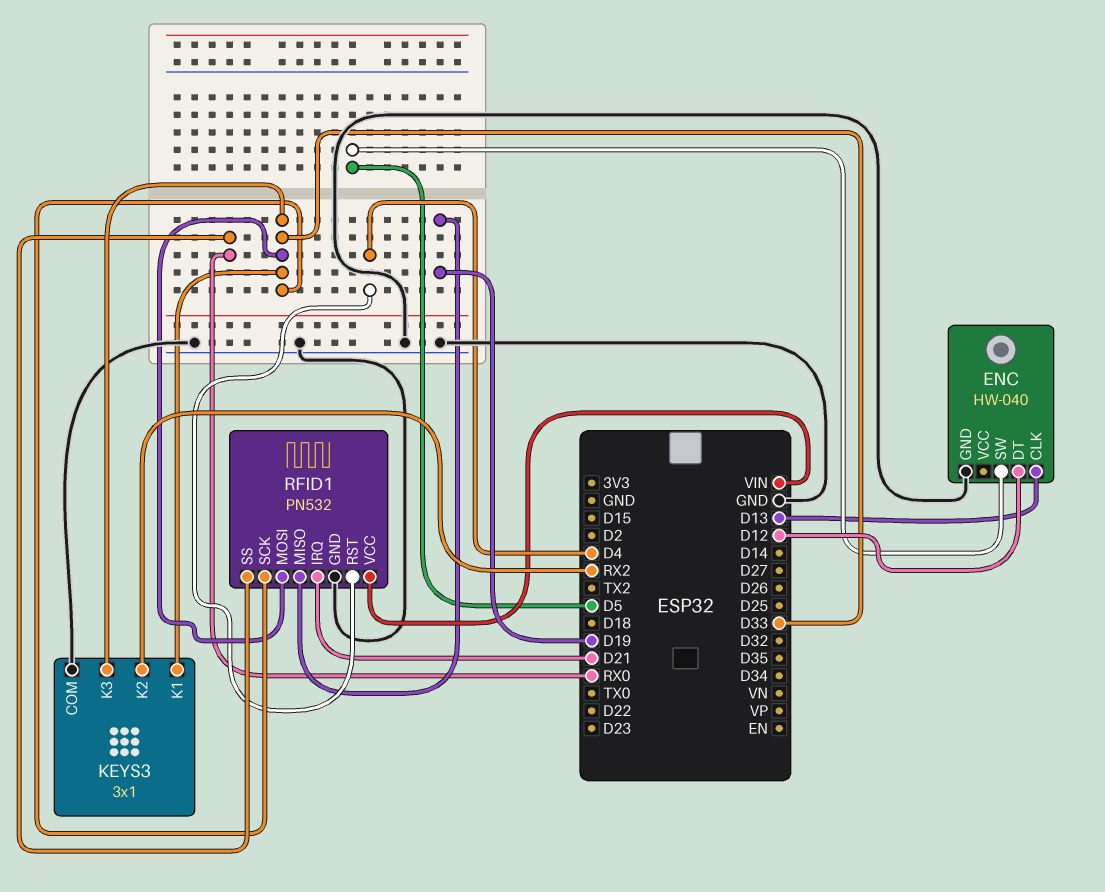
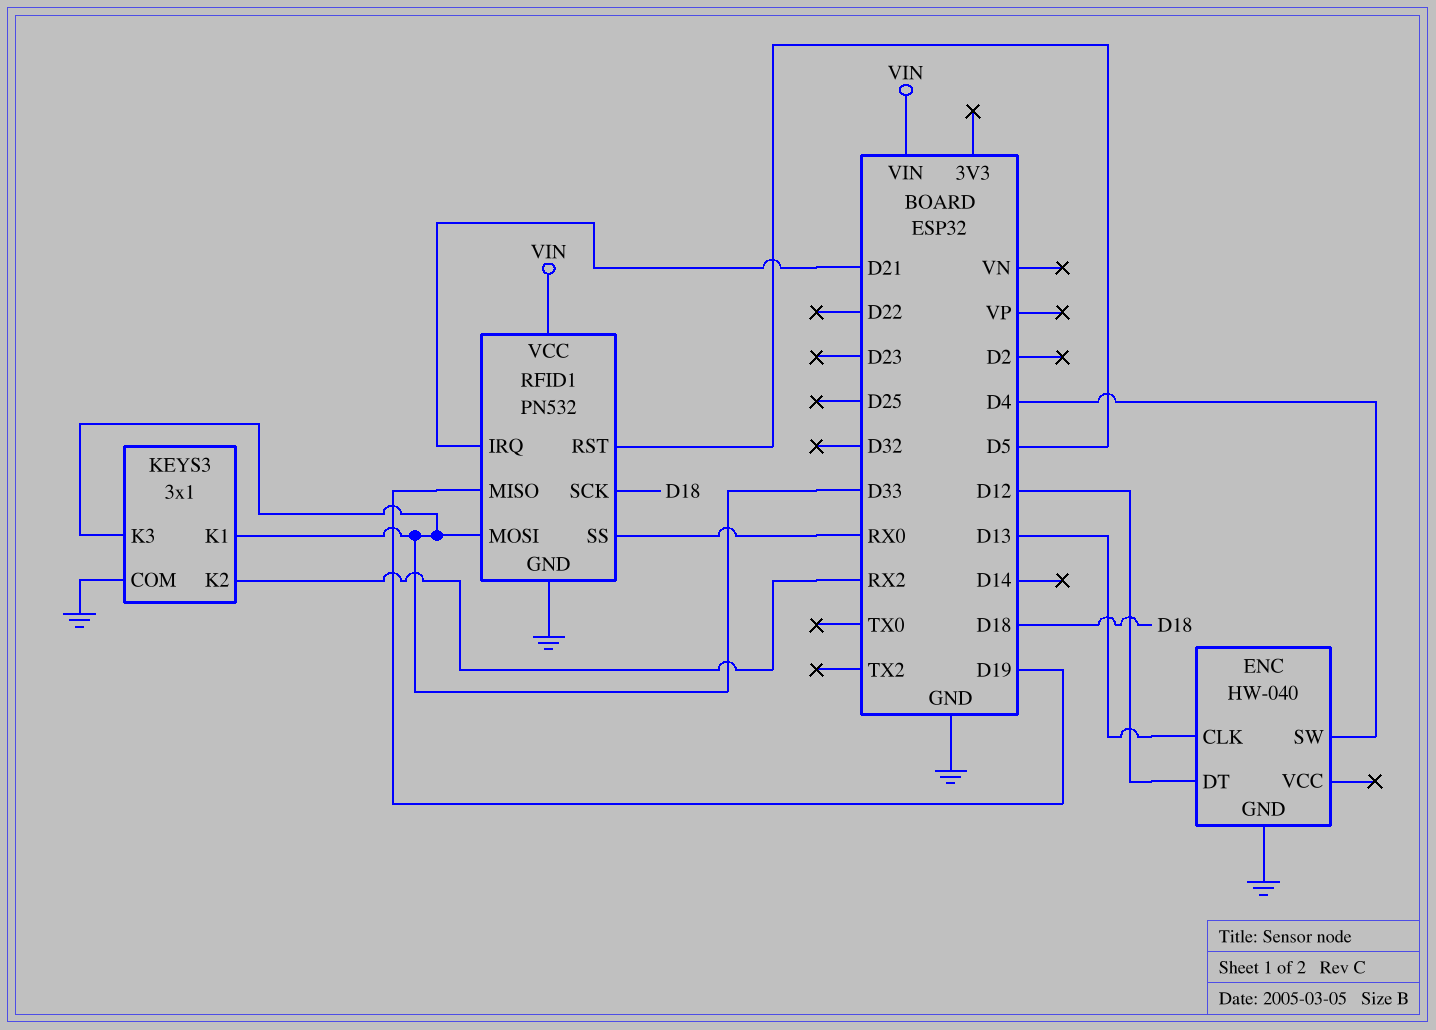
ENC pin SW: D5 -> D4
RFID1 pin RST: D4 -> D5
RFID1 pin SCK: D33 -> D18

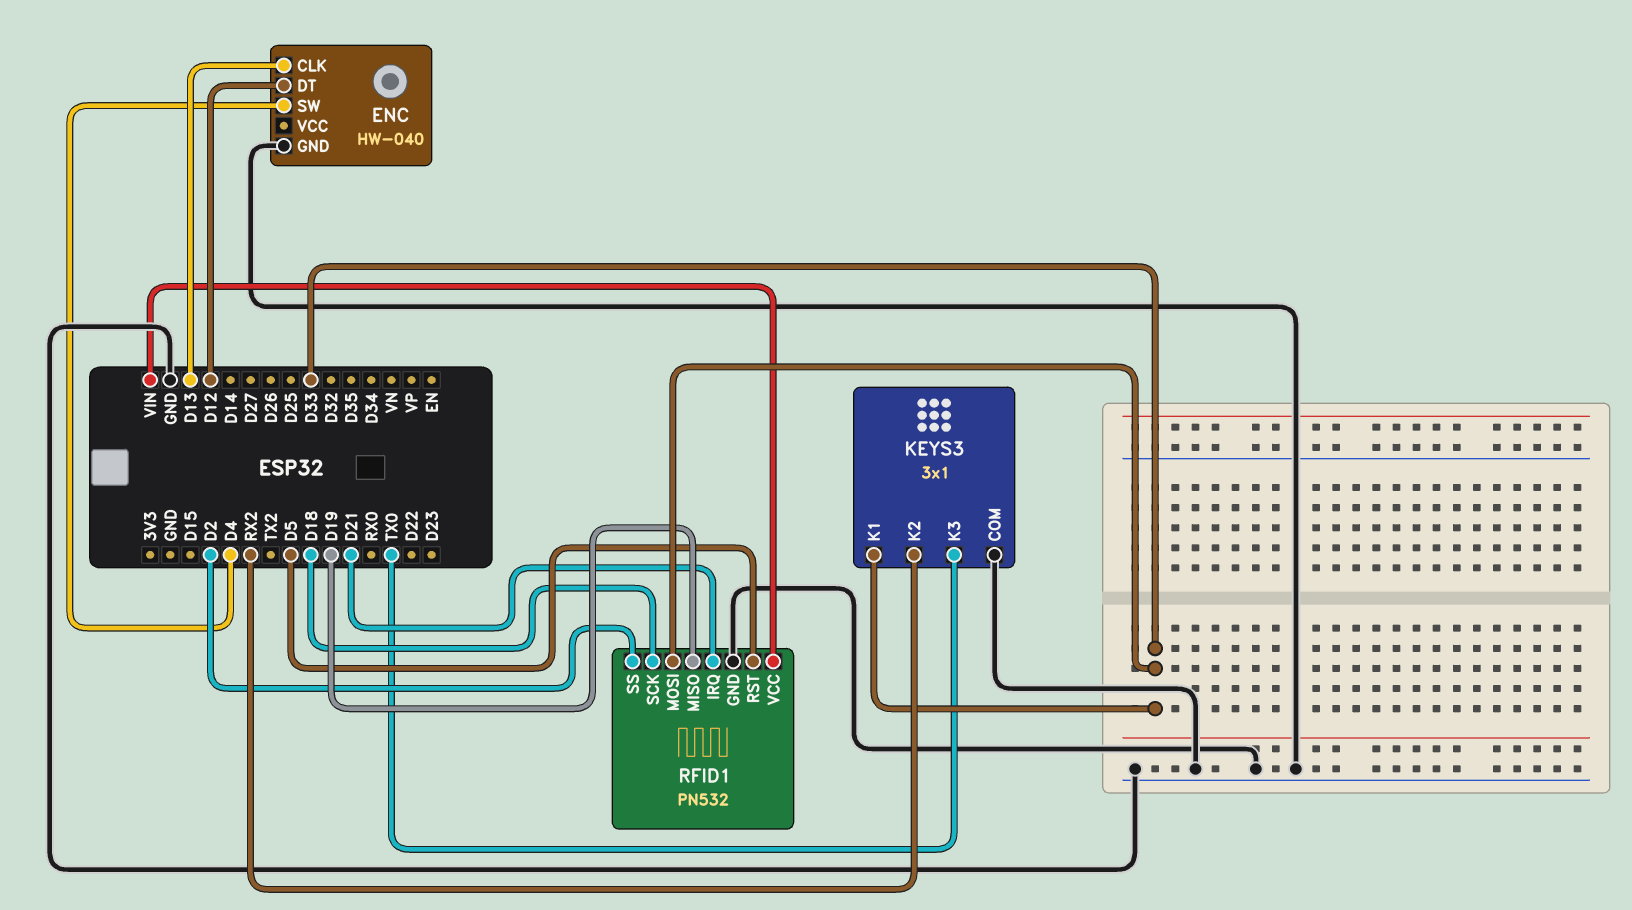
KEYS3 pin K3: D33 -> TX0
RFID1 pin SS: RX0 -> D2

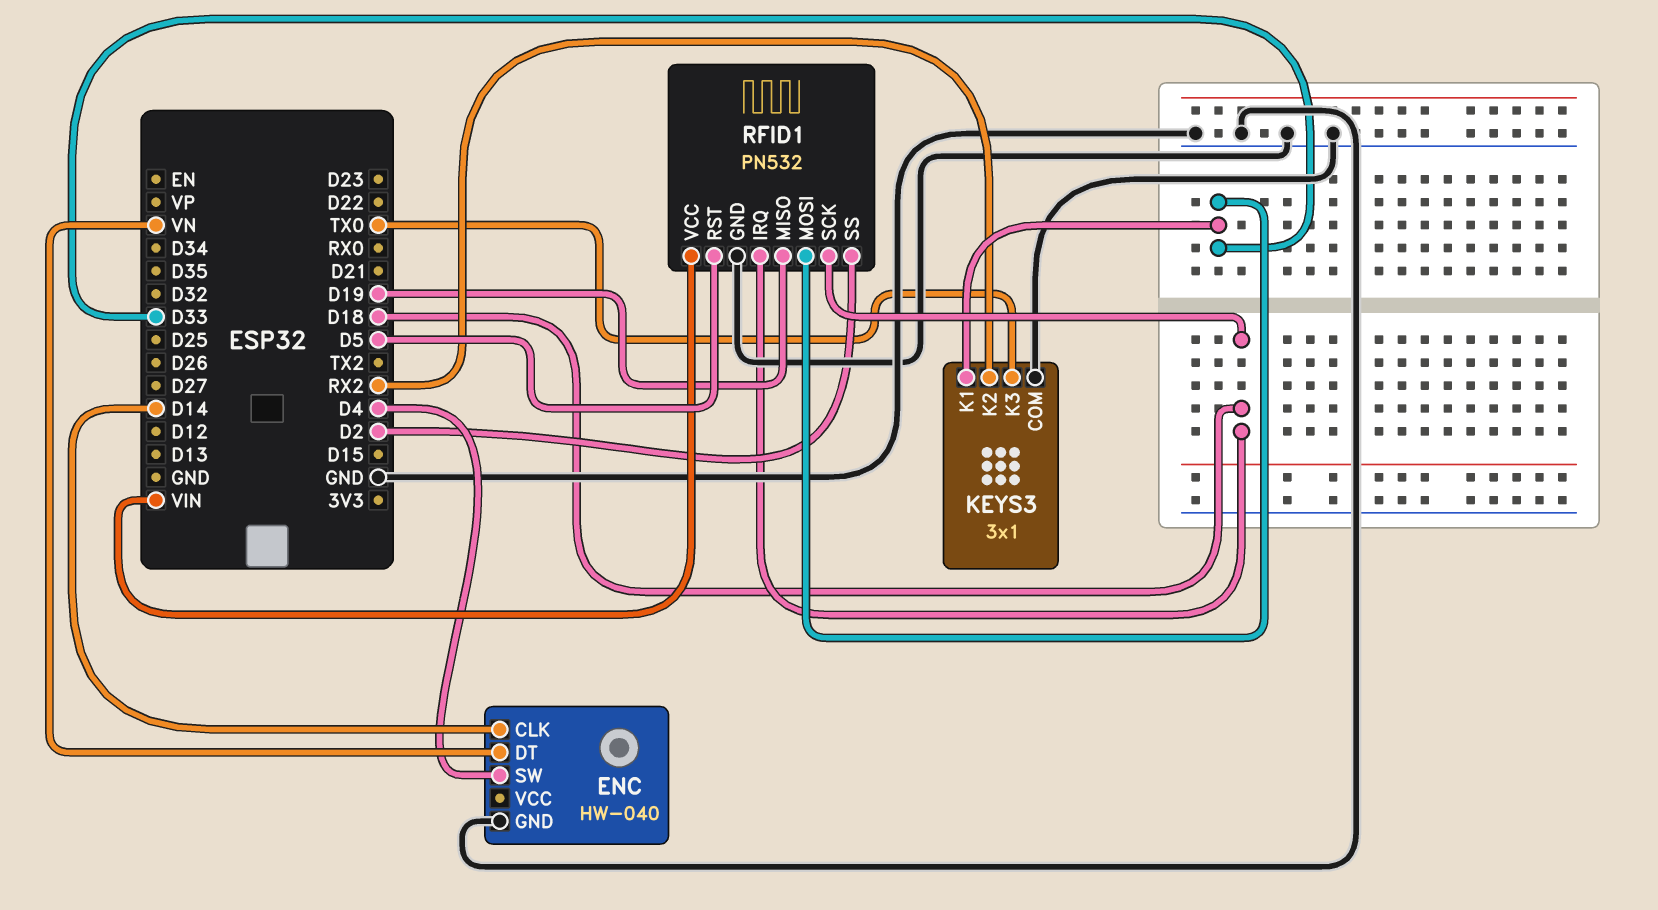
ENC pin CLK: D13 -> D14
ENC pin DT: D12 -> VN
RFID1 pin IRQ: D21 -> D18

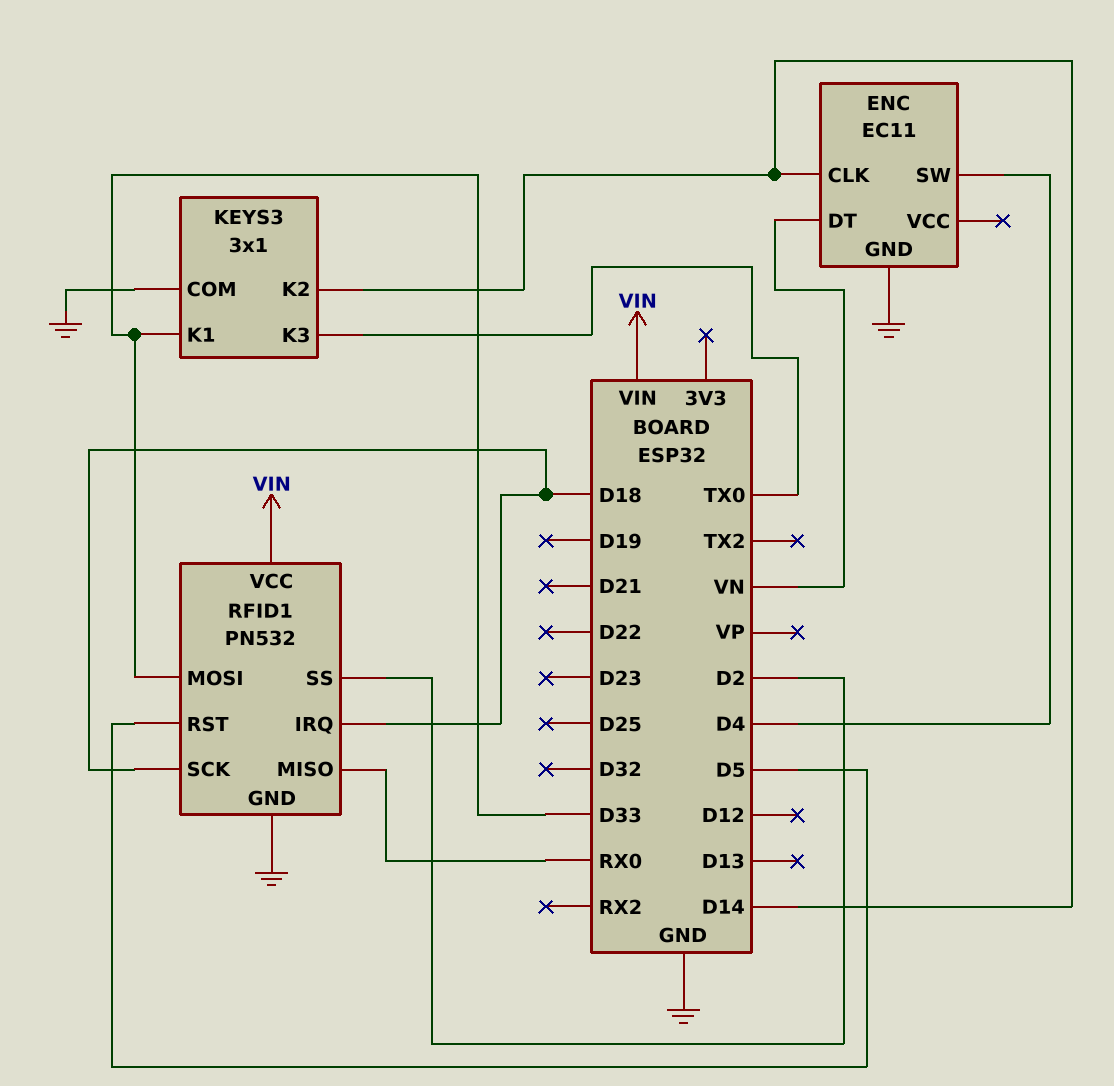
ENC: HW-040 -> EC11
KEYS3 pin K2: RX2 -> D14
RFID1 pin MISO: D19 -> RX0

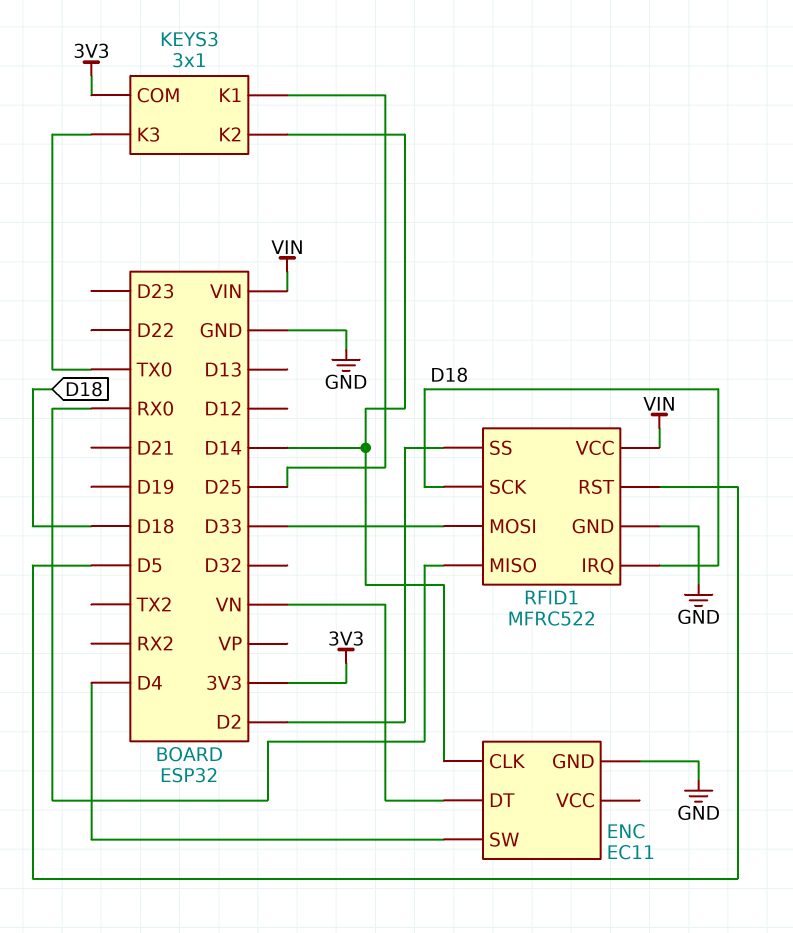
KEYS3 pin COM: GND -> 3V3
KEYS3 pin K1: D33 -> D25
RFID1: PN532 -> MFRC522

